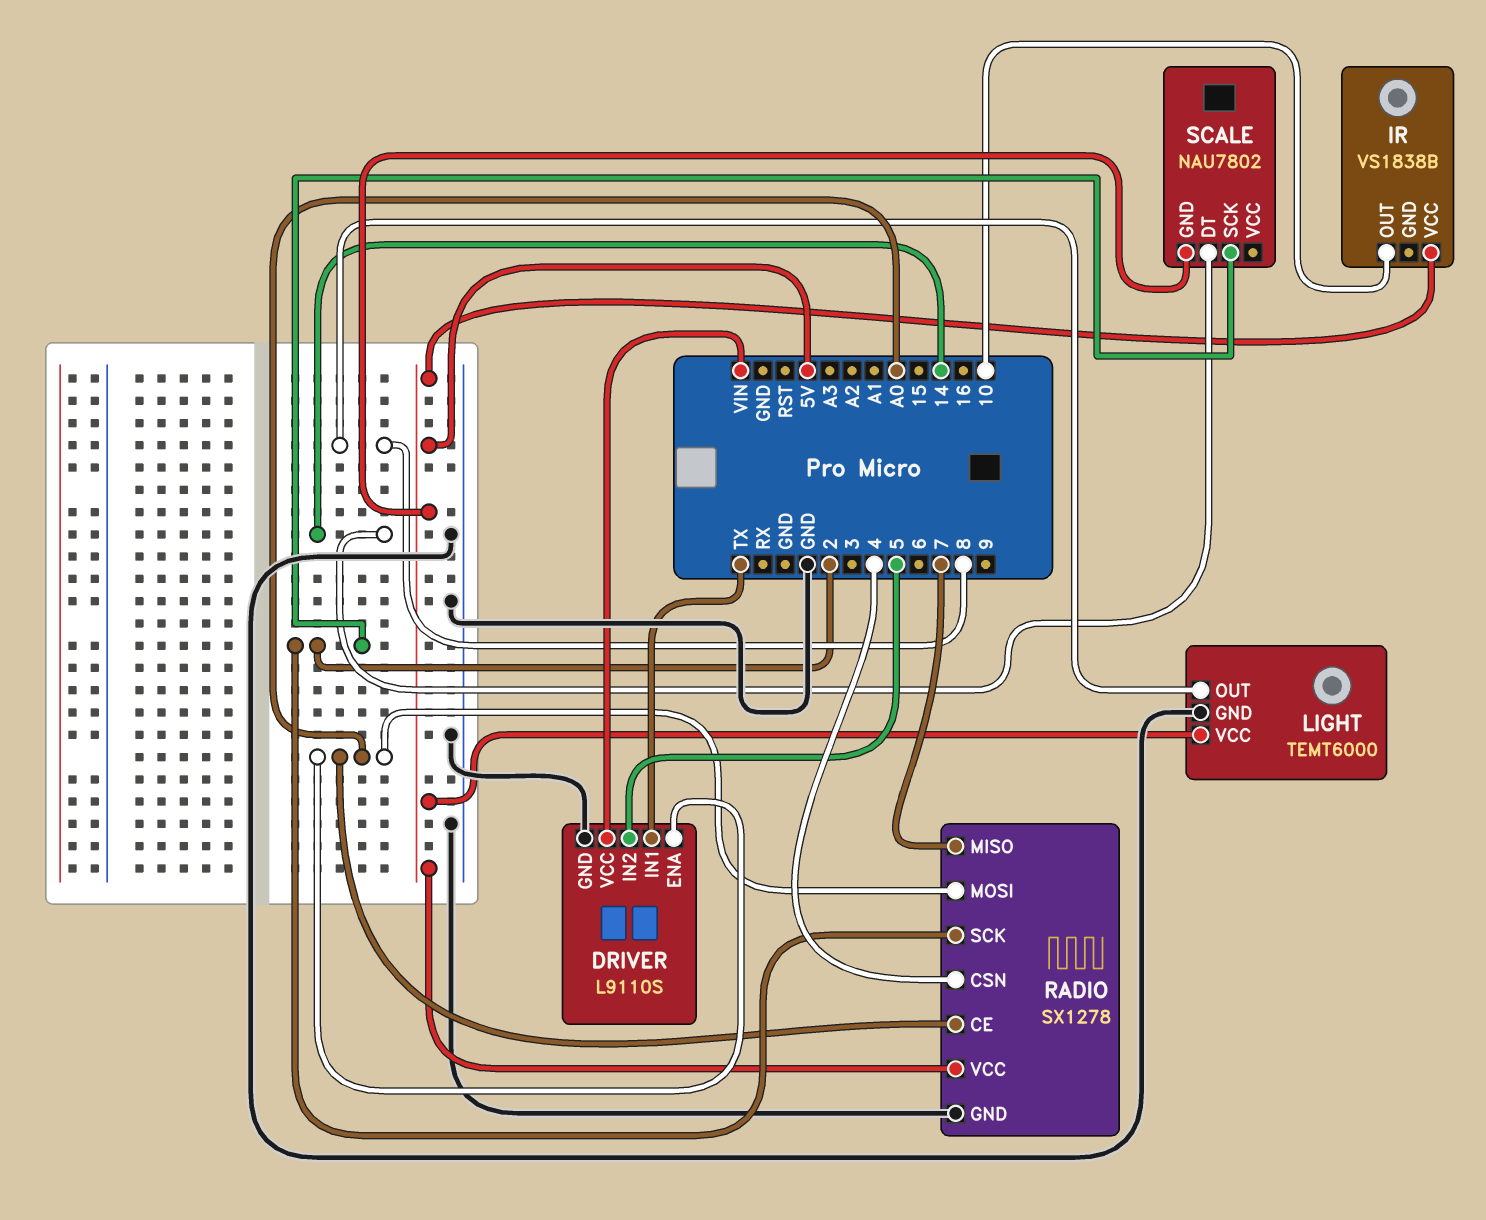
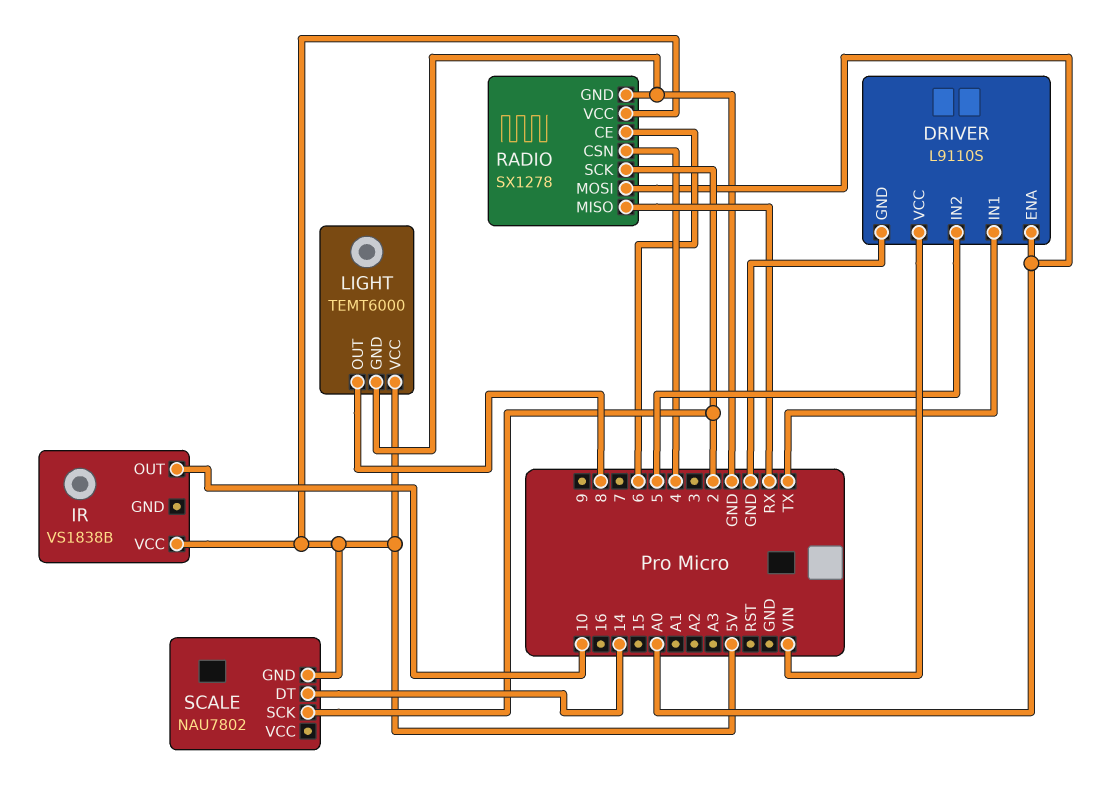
RADIO pin CE: A0 -> 6
RADIO pin MISO: 7 -> RX

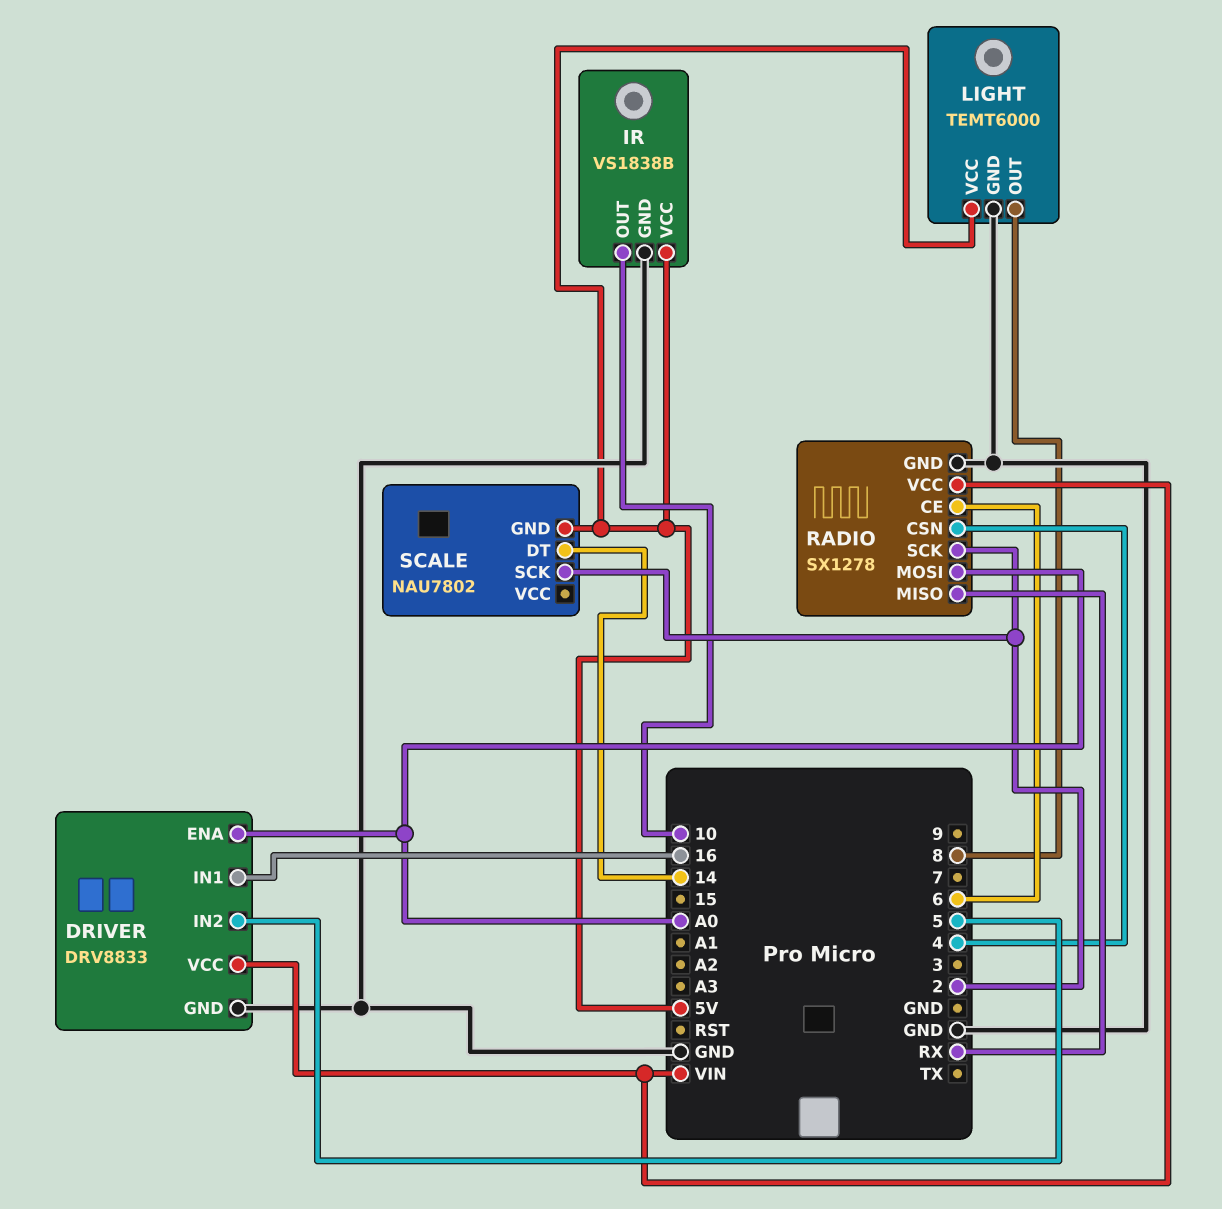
DRIVER: L9110S -> DRV8833
DRIVER pin IN1: TX -> 16
IR pin GND: none -> GND
RADIO pin VCC: 5V -> VIN

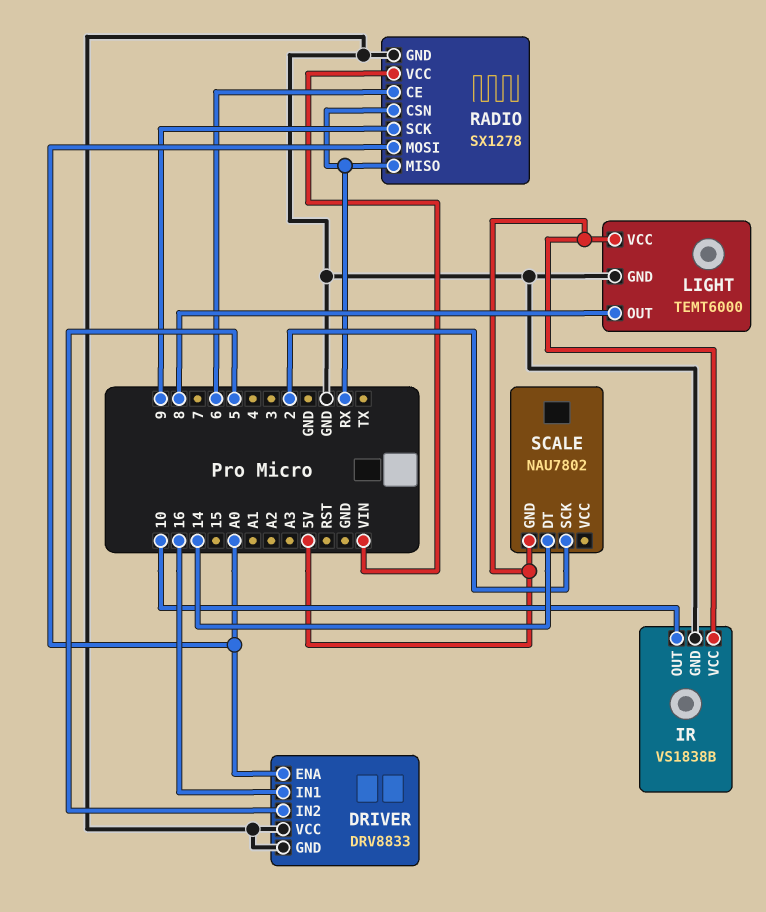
DRIVER pin VCC: VIN -> GND
RADIO pin CSN: 4 -> RX
RADIO pin SCK: 2 -> 9

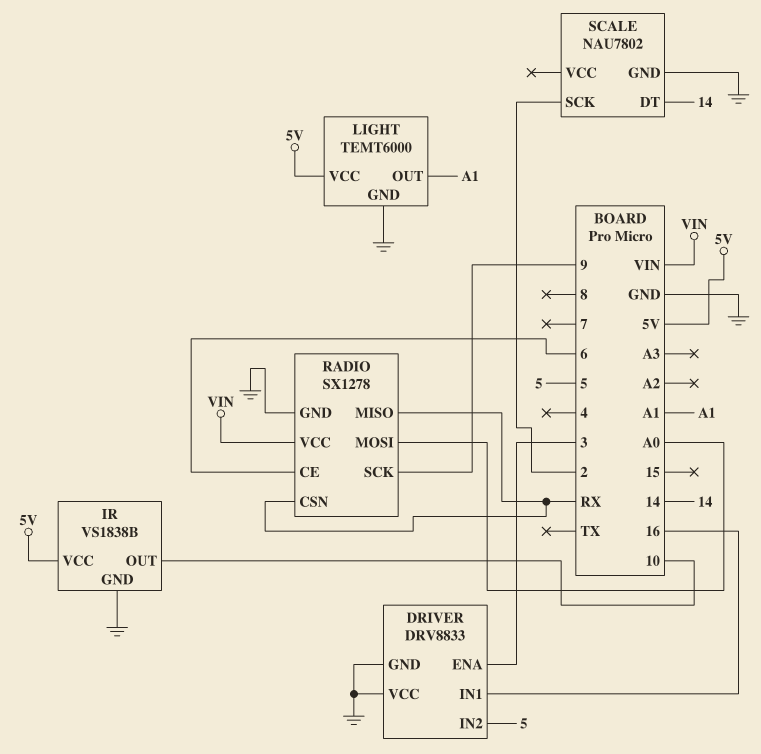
DRIVER pin ENA: A0 -> 3
LIGHT pin OUT: 8 -> A1
SCALE pin GND: 5V -> GND

